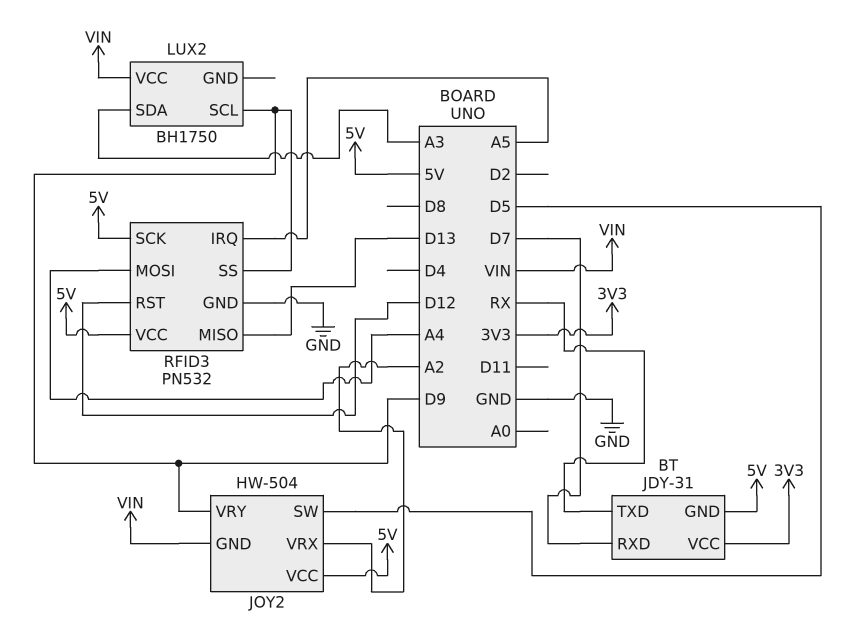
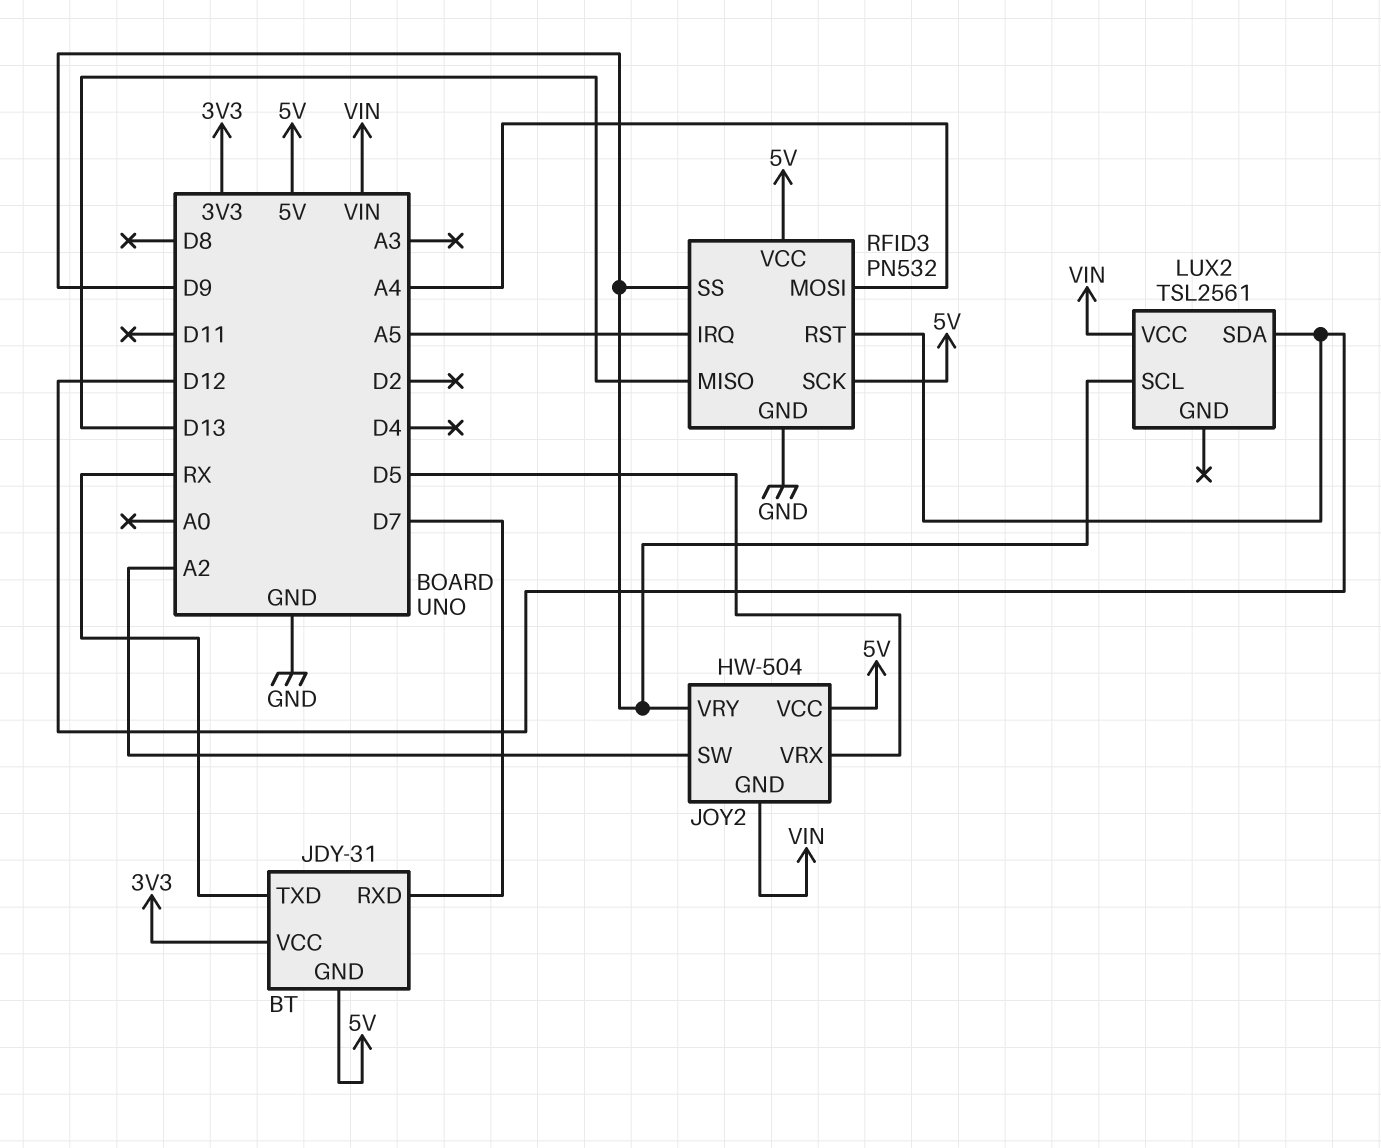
JOY2 pin SW: D5 -> A2
JOY2 pin VRX: A2 -> D5
LUX2: BH1750 -> TSL2561
LUX2 pin SDA: A3 -> D12

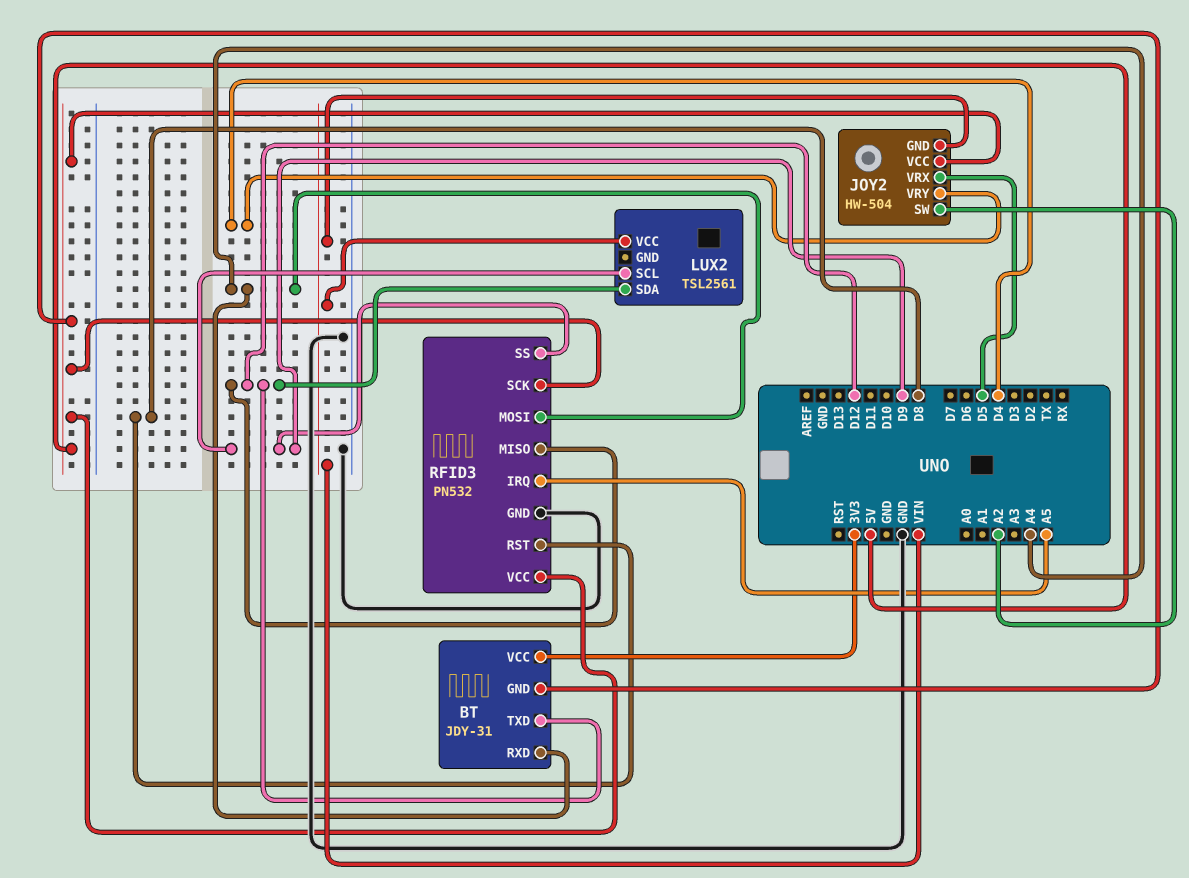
BT pin RXD: D7 -> A4
BT pin TXD: RX -> D12
JOY2 pin VRY: D9 -> D4
RFID3 pin MISO: D13 -> D12
RFID3 pin RST: D12 -> D8

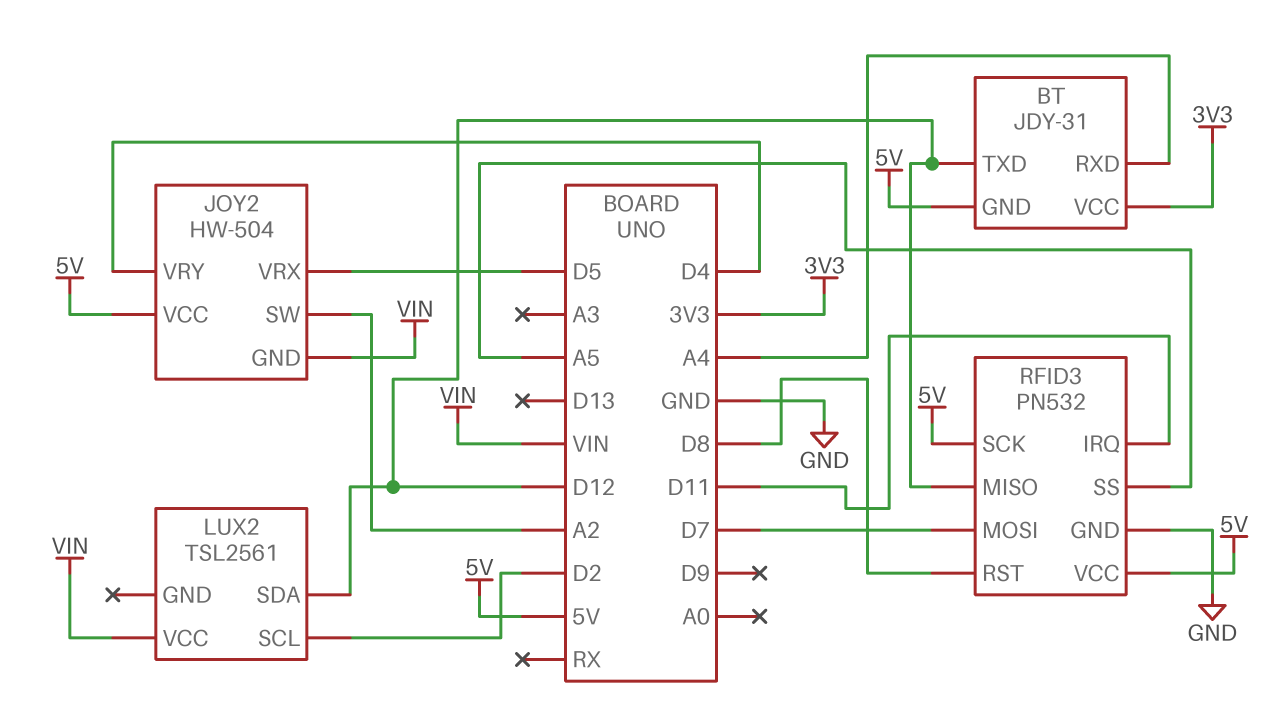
LUX2 pin SCL: D9 -> D2
RFID3 pin IRQ: A5 -> D11
RFID3 pin MOSI: A4 -> D7
RFID3 pin SS: D9 -> A5

